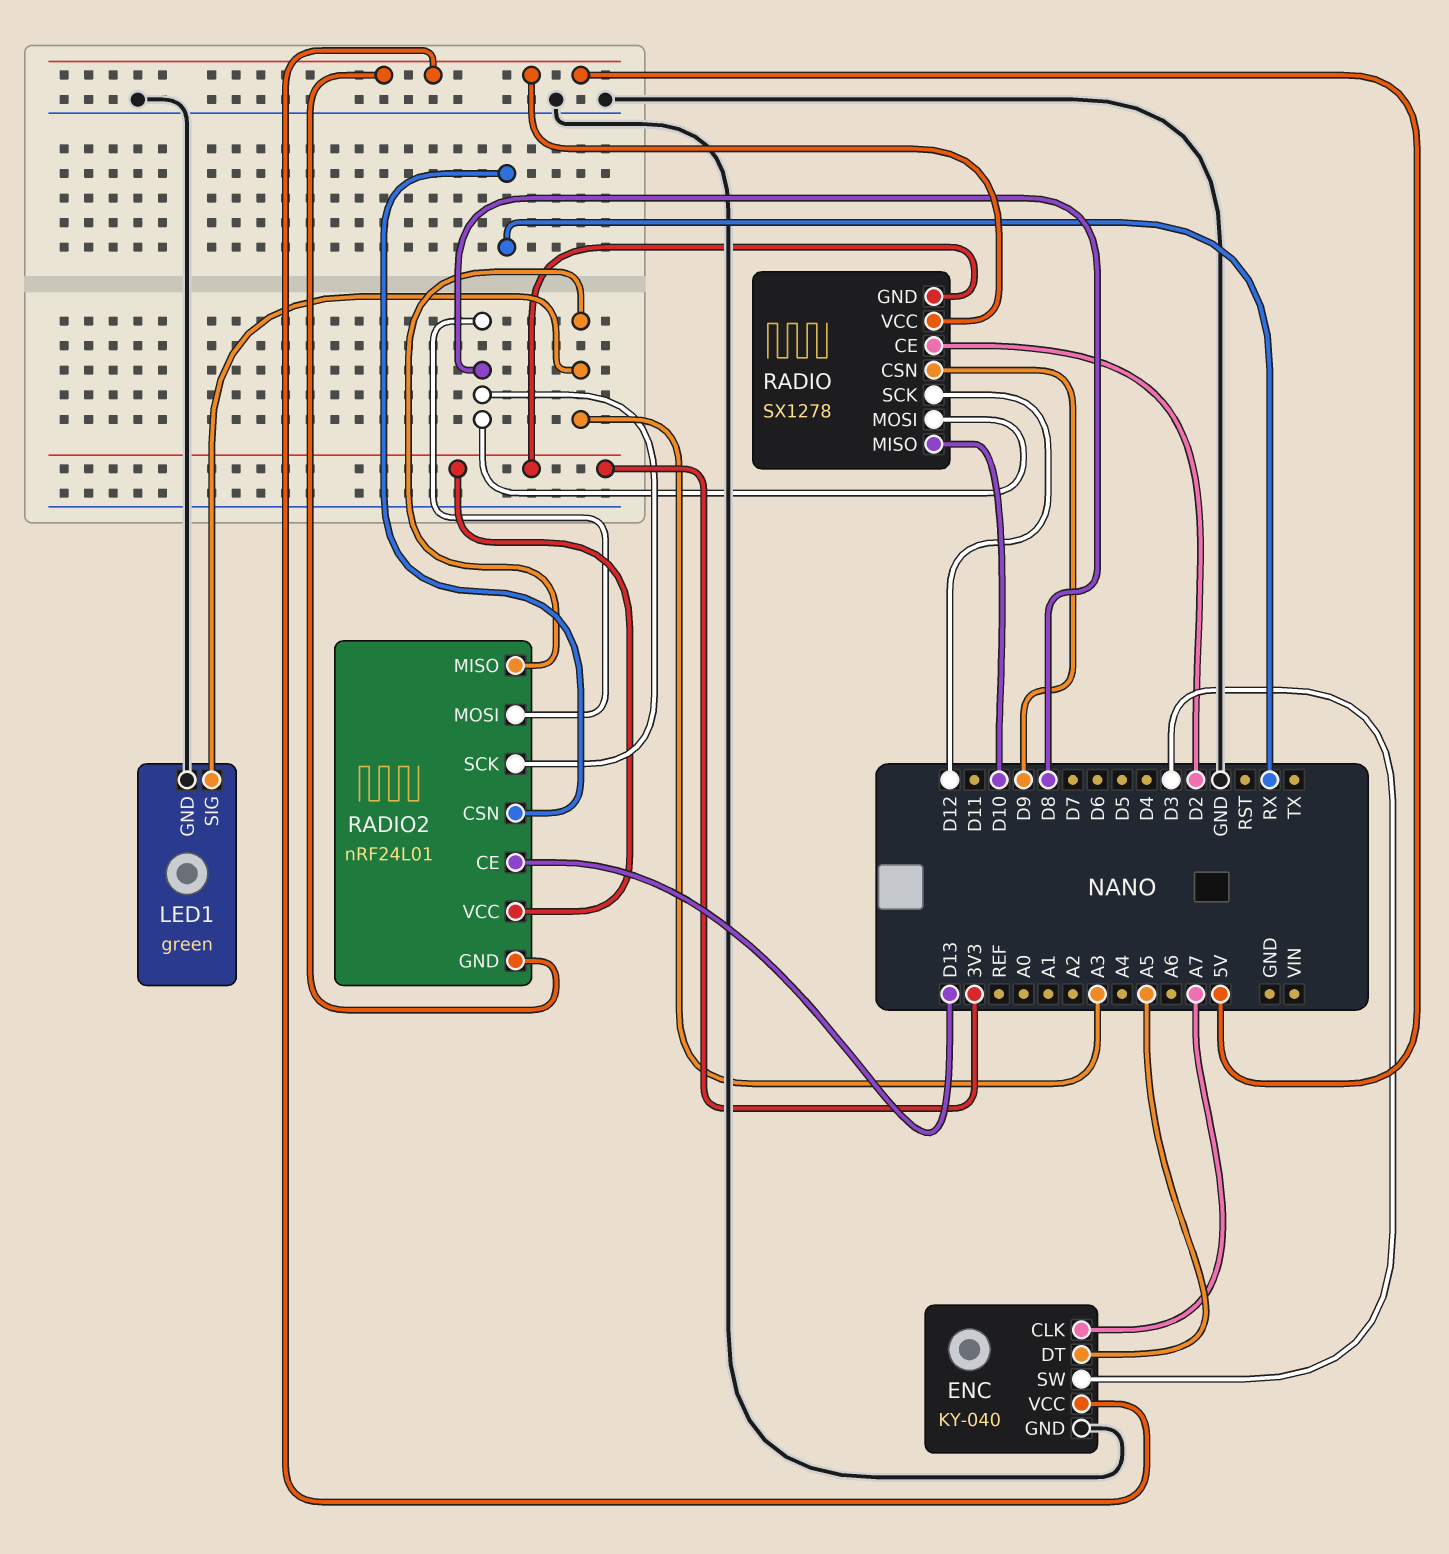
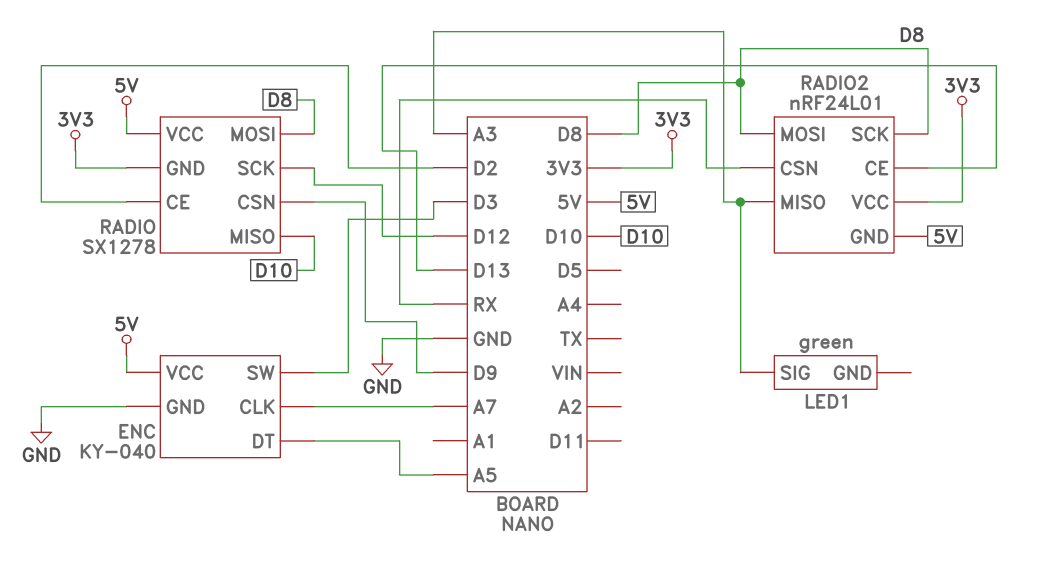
LED1 pin GND: GND -> none

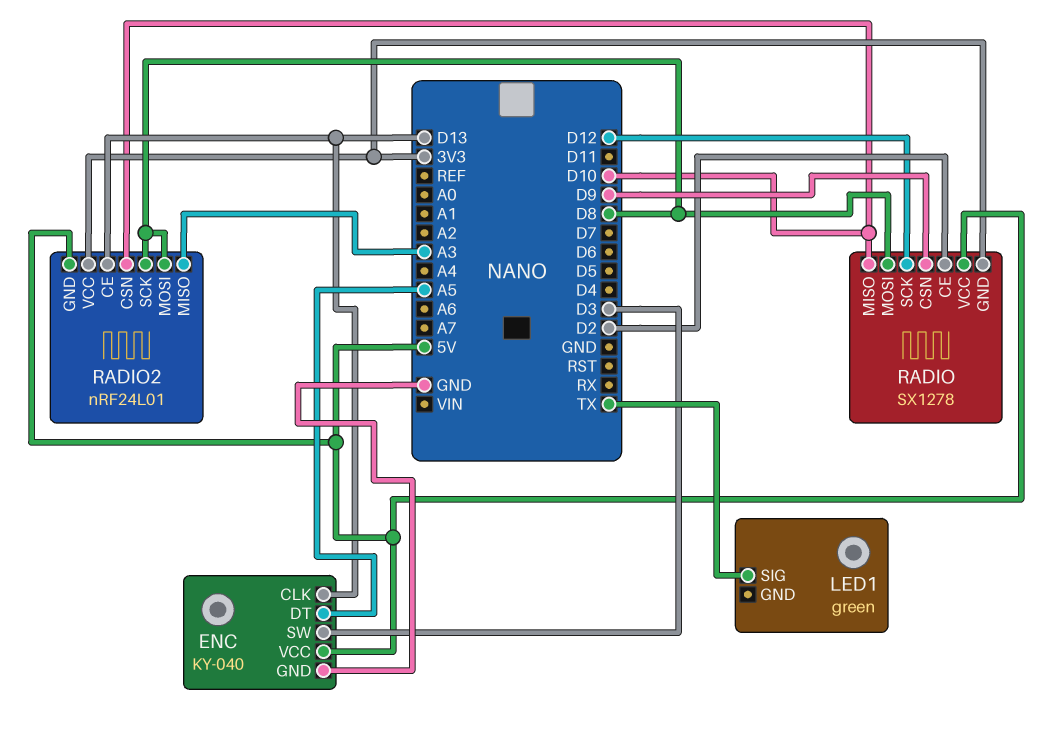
ENC pin CLK: A7 -> D13
LED1 pin SIG: A3 -> TX
RADIO2 pin CSN: RX -> D10

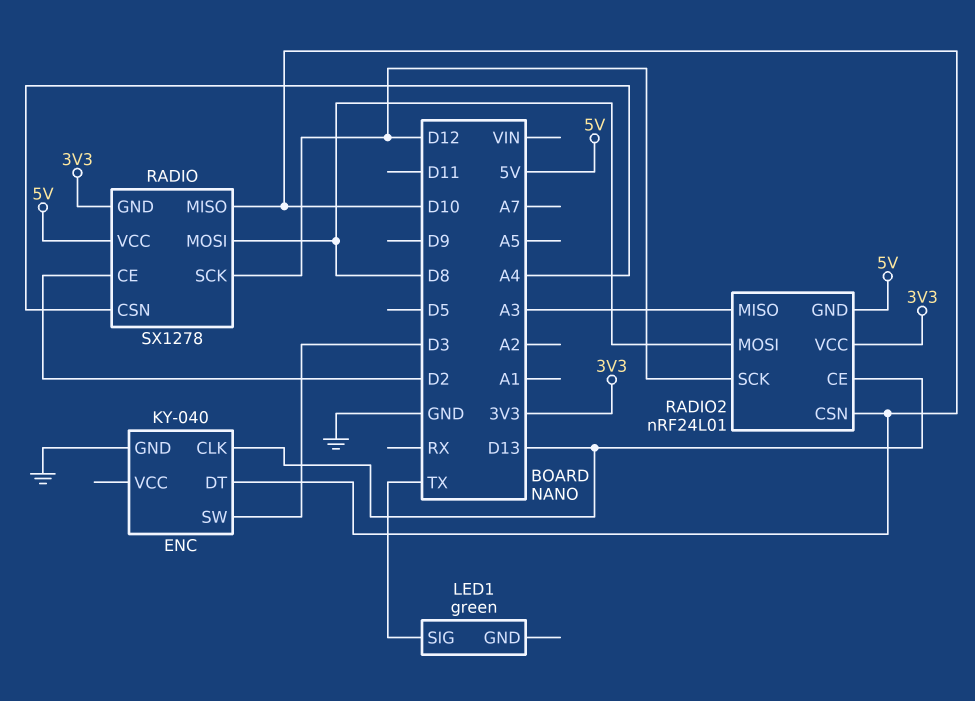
ENC pin DT: A5 -> D10
ENC pin VCC: 5V -> none
RADIO pin CSN: D9 -> A4
RADIO2 pin SCK: D8 -> D12

